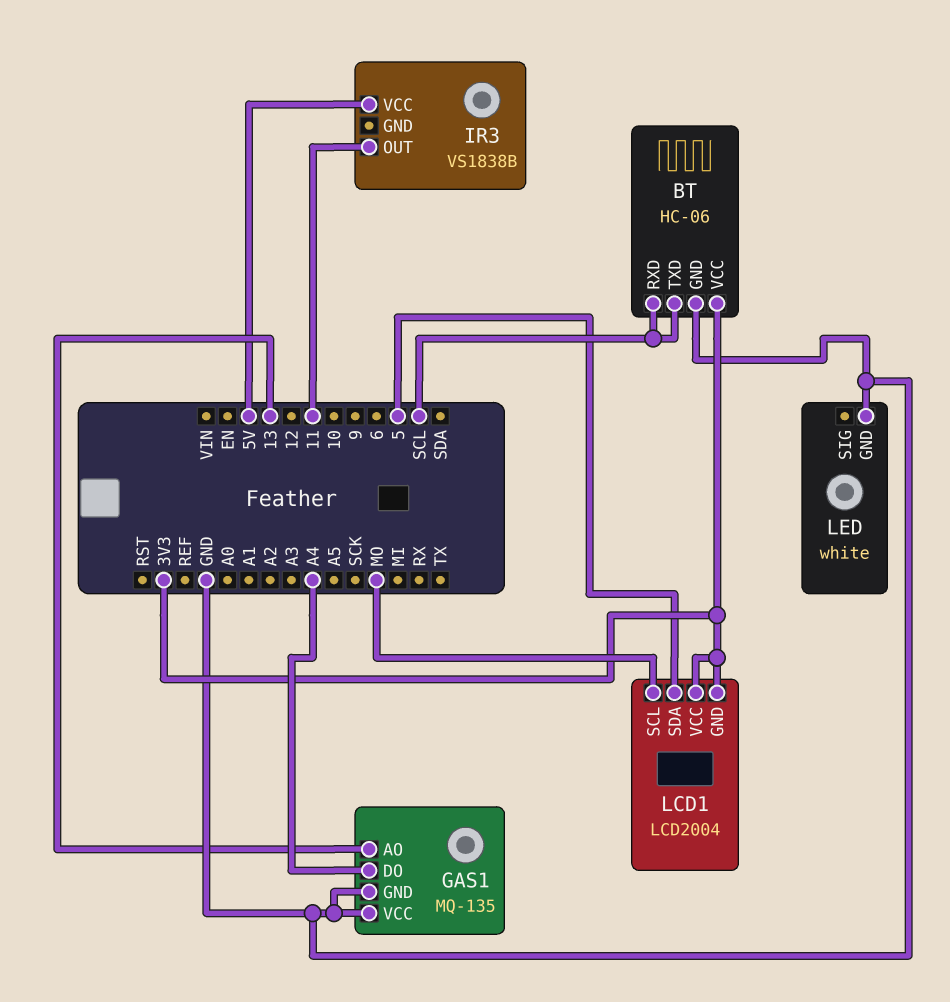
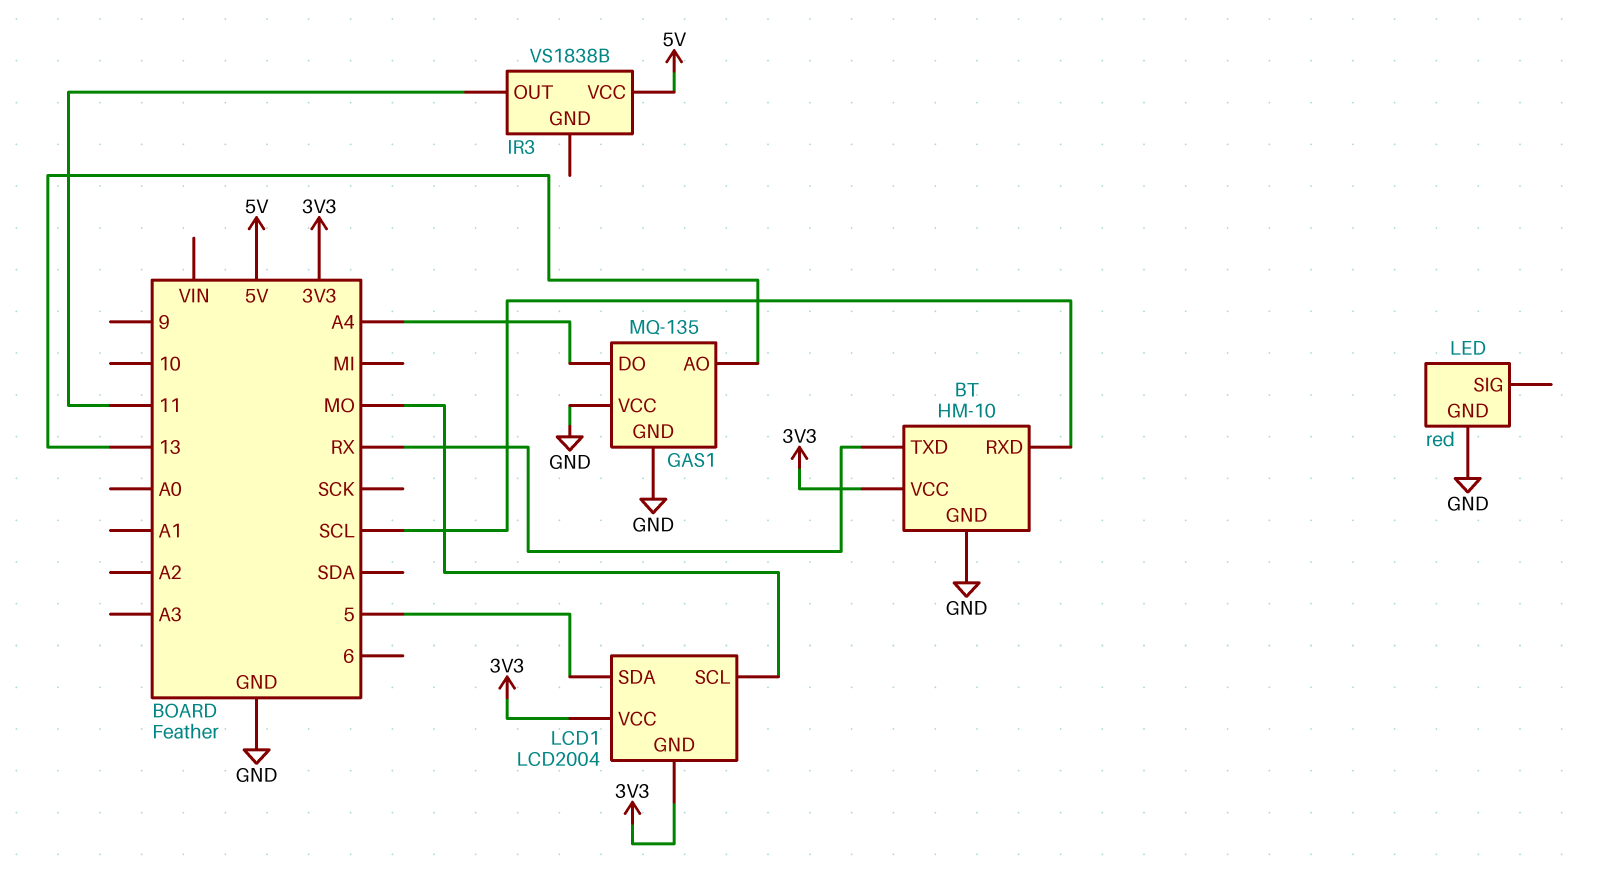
BT: HC-06 -> HM-10
BT pin TXD: SCL -> RX
LED: white -> red

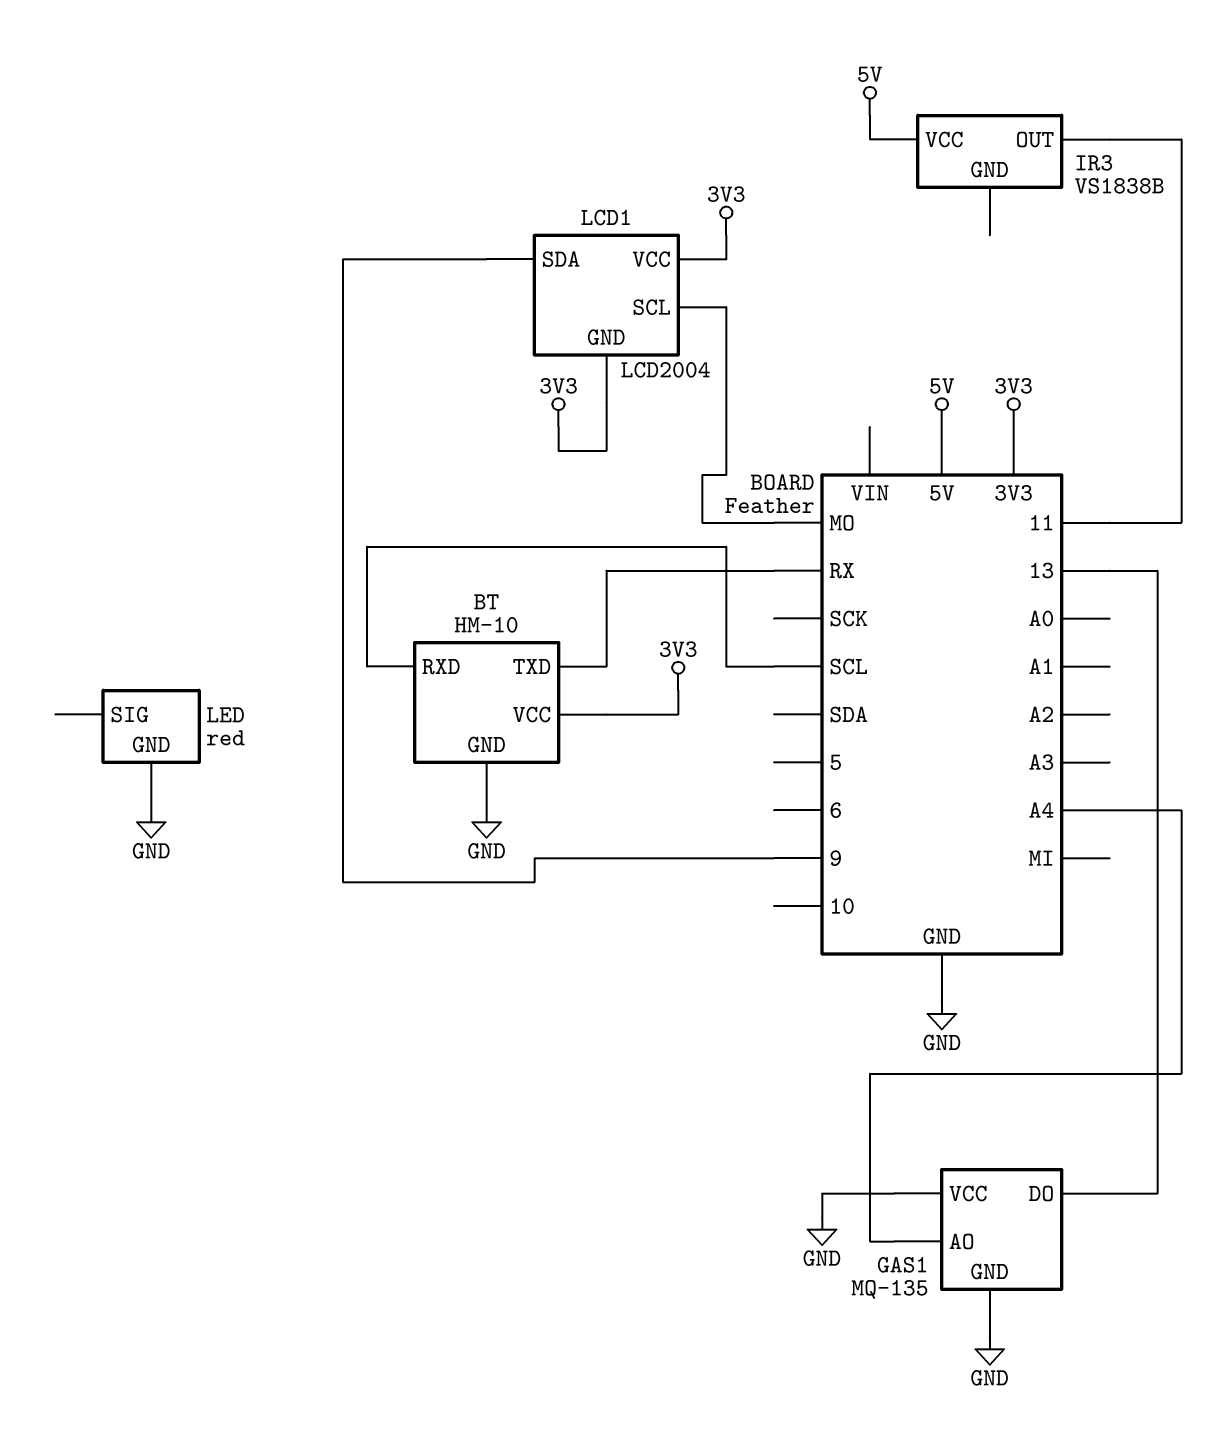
GAS1 pin AO: 13 -> A4
GAS1 pin DO: A4 -> 13
LCD1 pin SDA: 5 -> 9

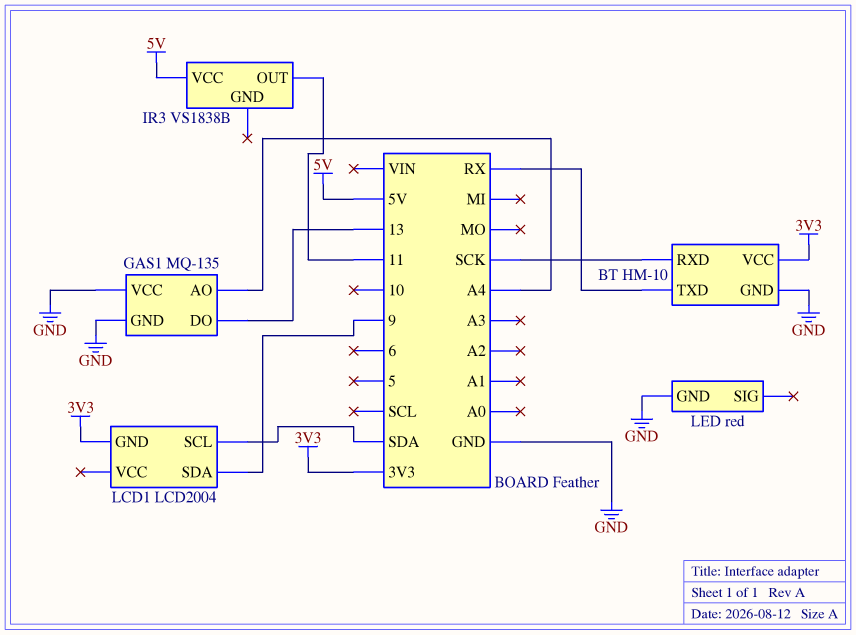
BT pin RXD: SCL -> SCK
LCD1 pin SCL: MO -> SDA
LCD1 pin VCC: 3V3 -> none

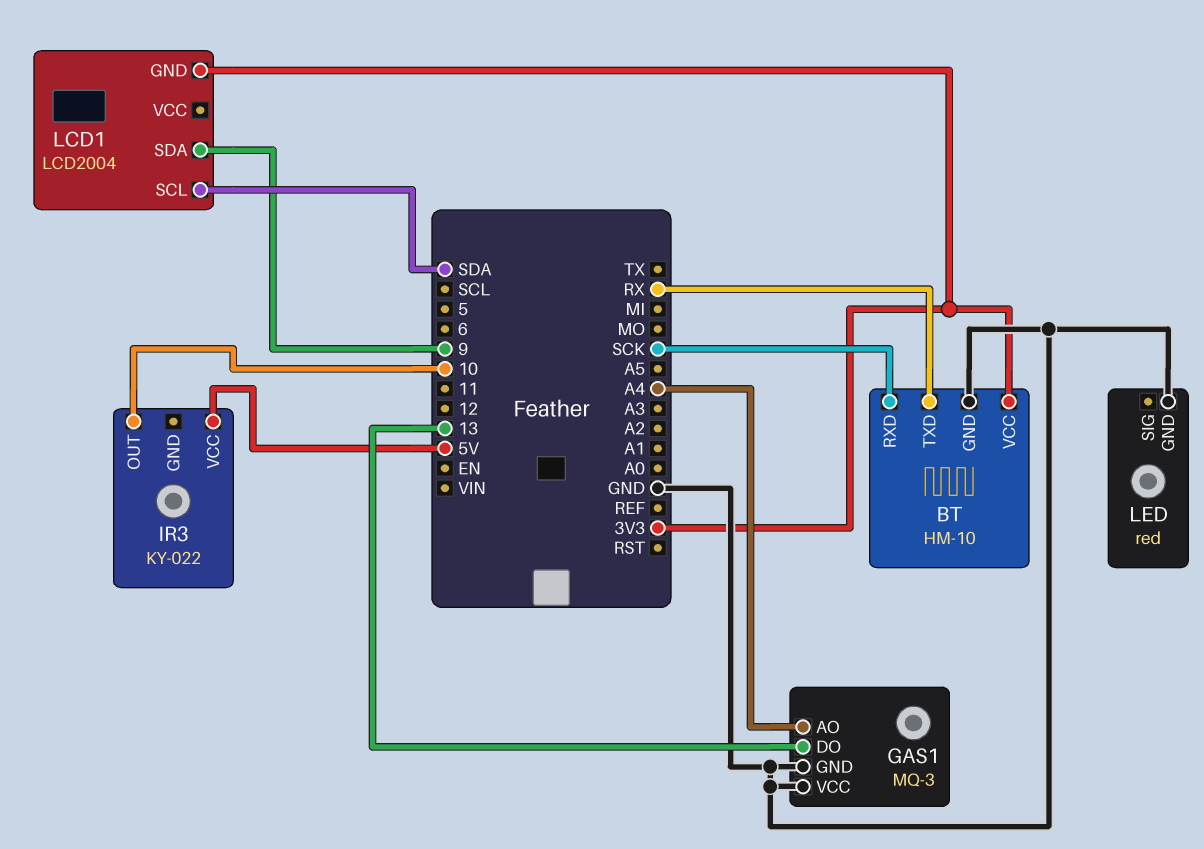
GAS1: MQ-135 -> MQ-3
IR3: VS1838B -> KY-022
IR3 pin OUT: 11 -> 10

